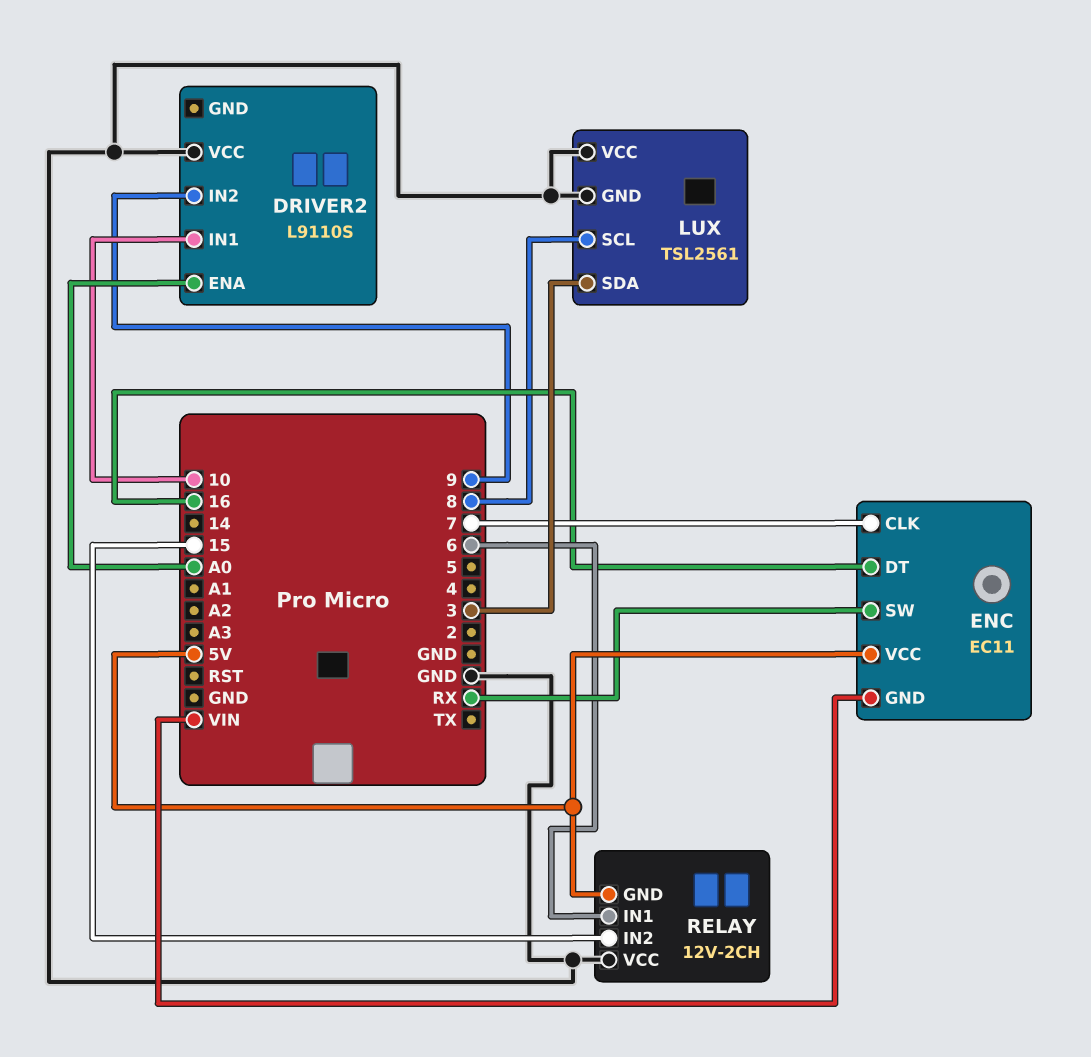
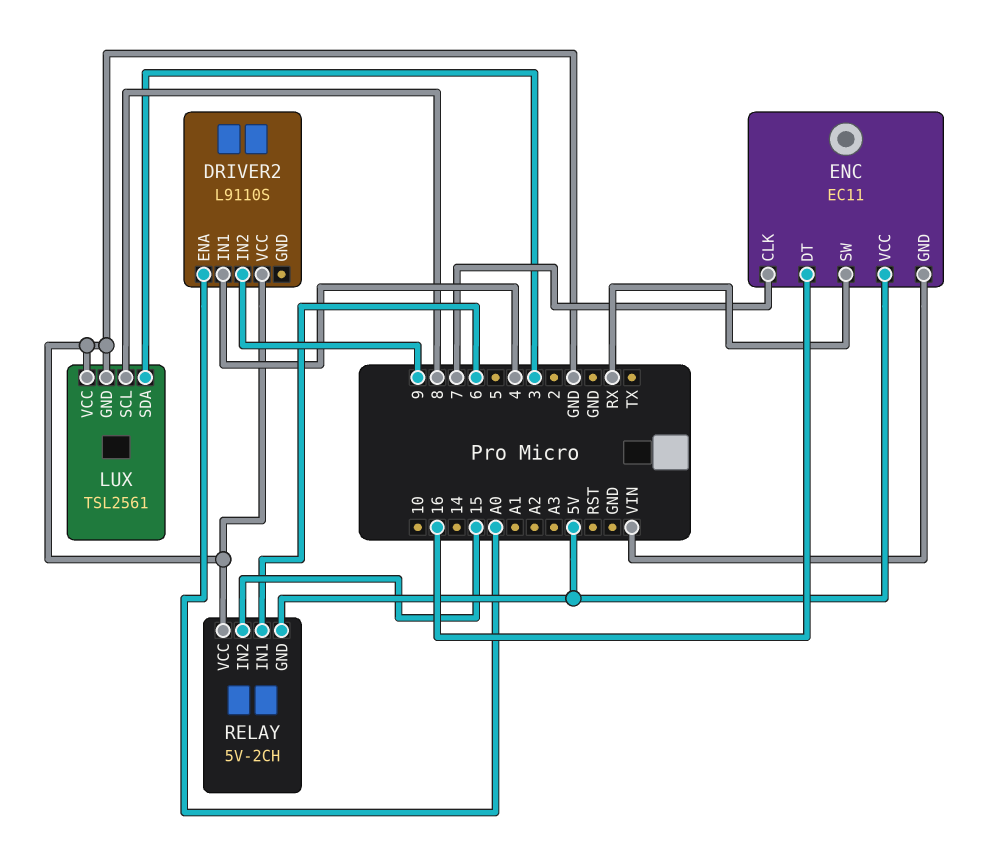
DRIVER2 pin IN1: 10 -> 4
RELAY: 12V-2CH -> 5V-2CH

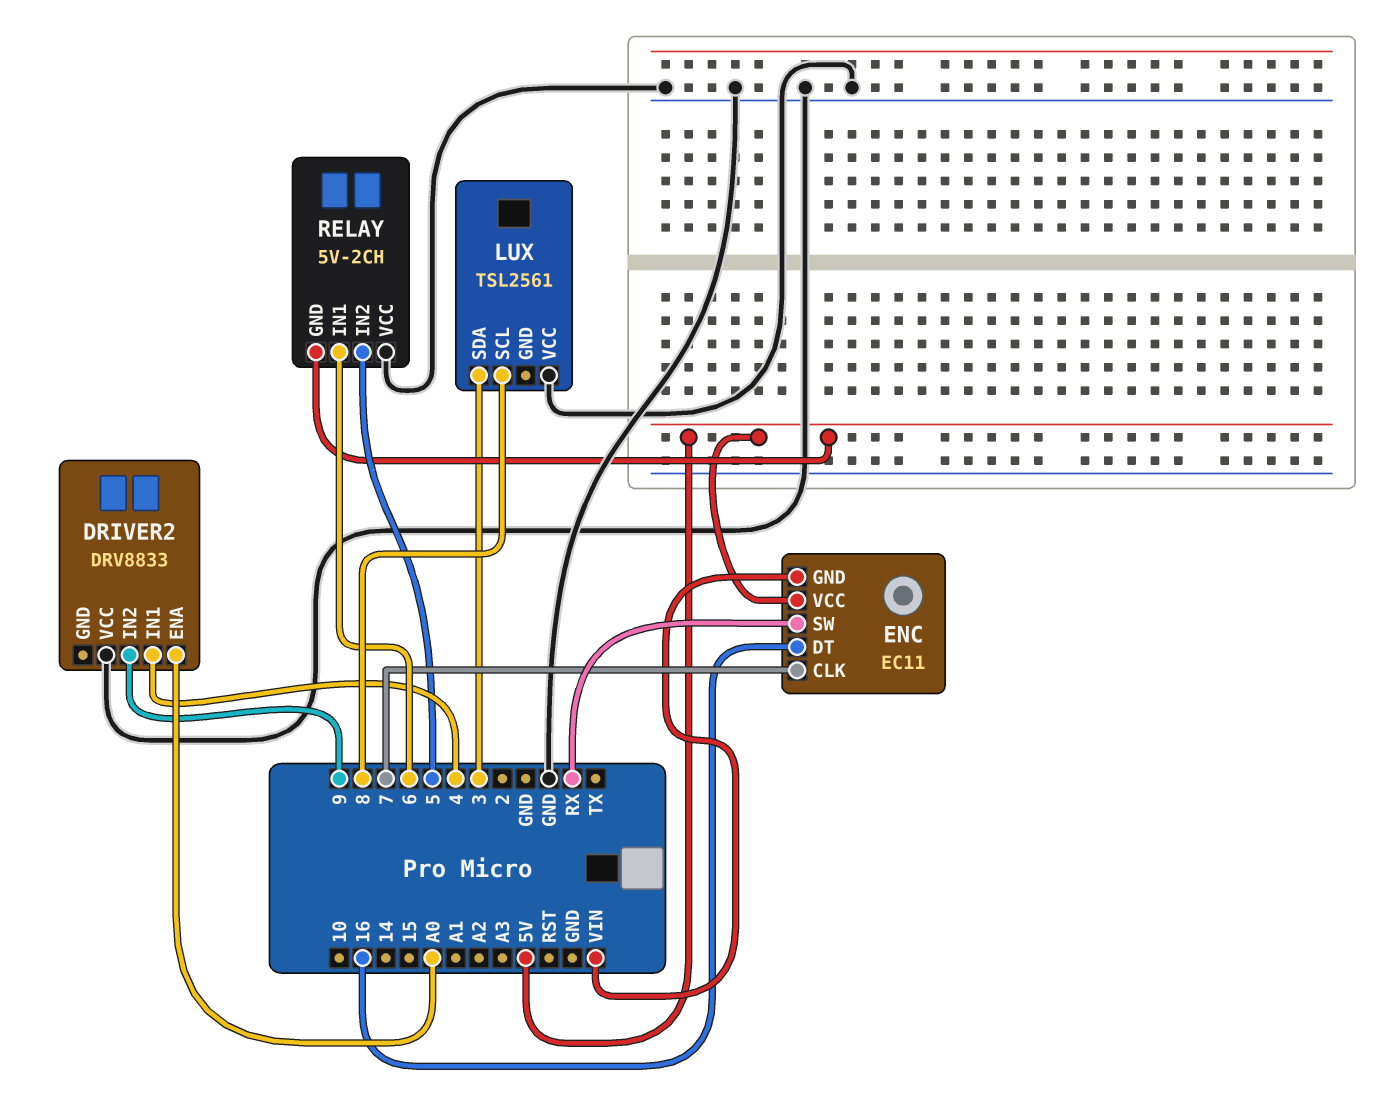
DRIVER2: L9110S -> DRV8833
LUX pin GND: GND -> none
RELAY pin IN2: 15 -> 5

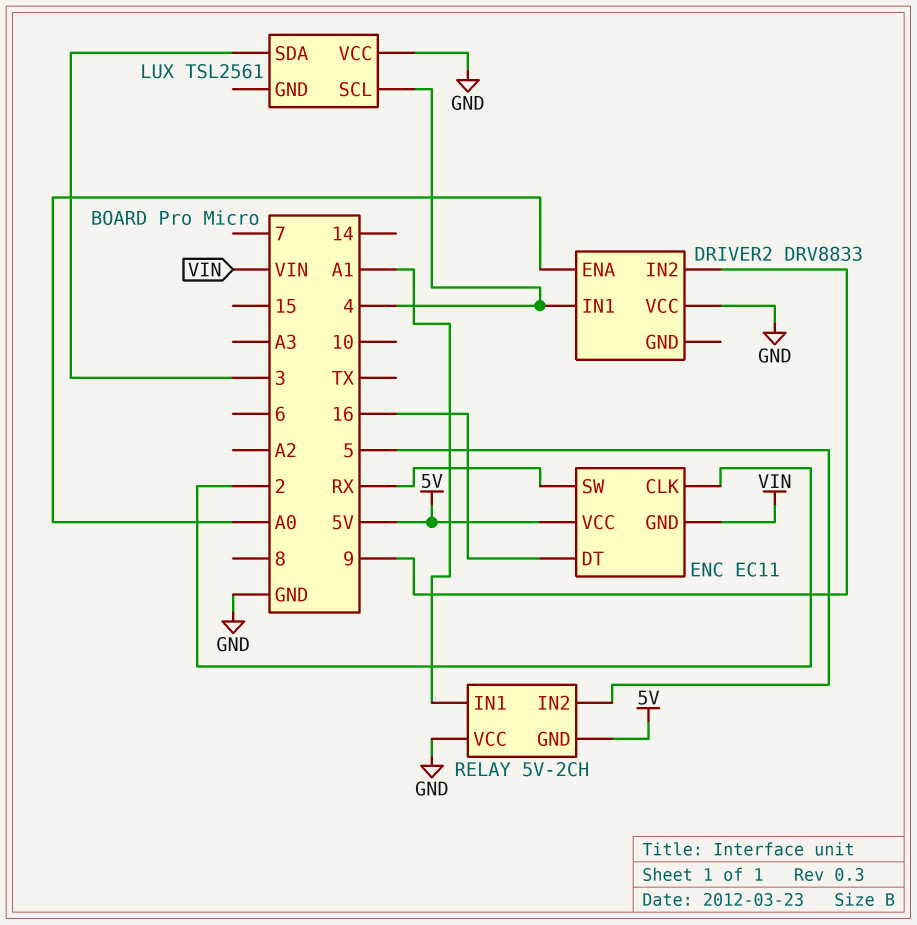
ENC pin CLK: 7 -> 2
LUX pin SCL: 8 -> 4
RELAY pin IN1: 6 -> A1

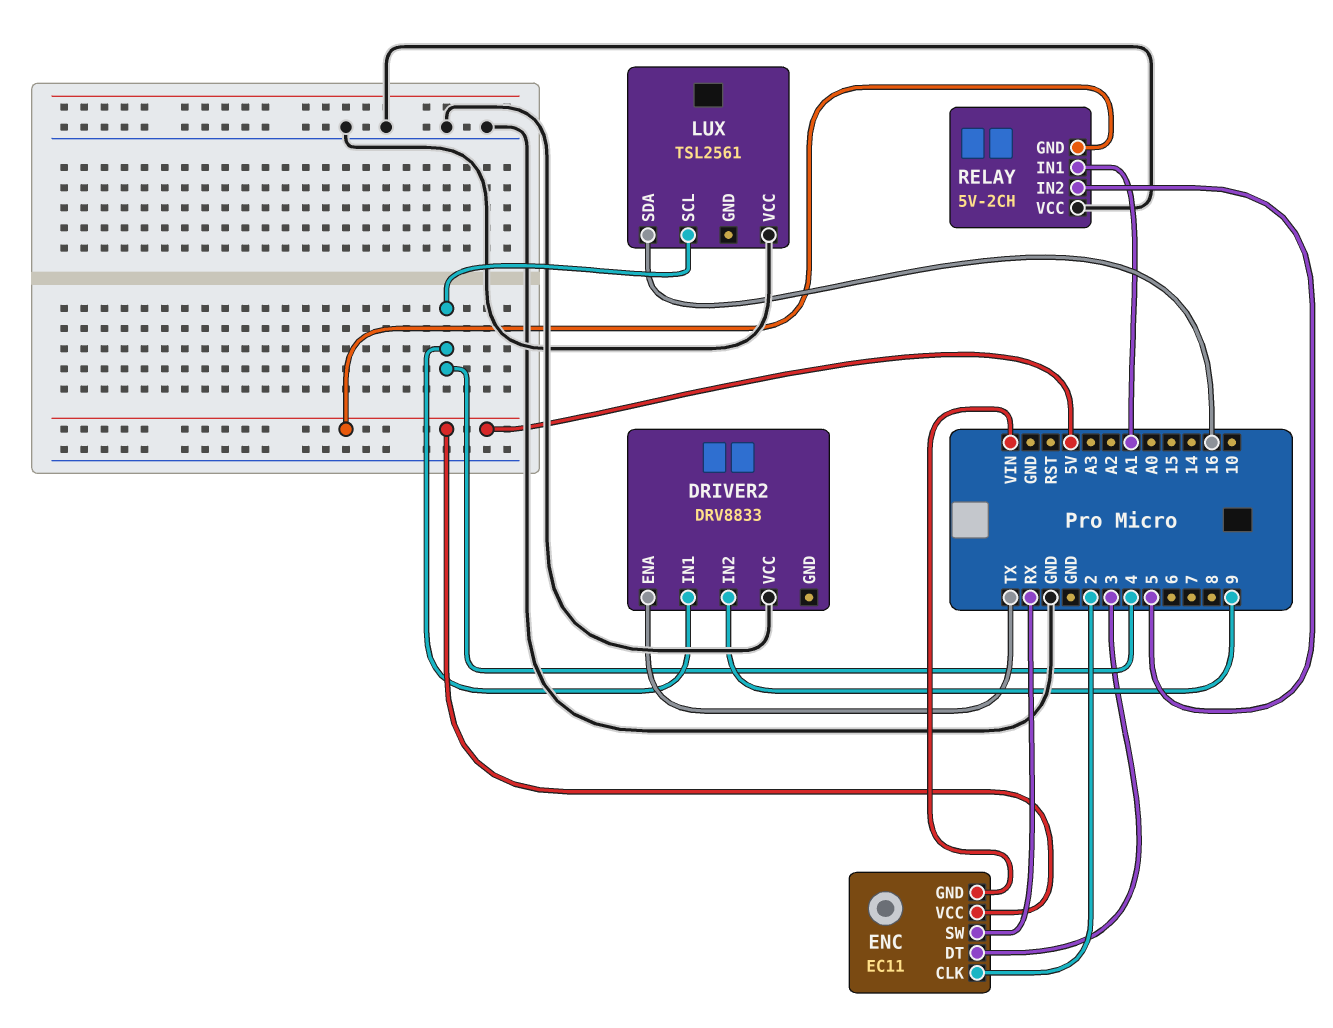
DRIVER2 pin ENA: A0 -> TX
ENC pin DT: 16 -> 3
LUX pin SDA: 3 -> 16

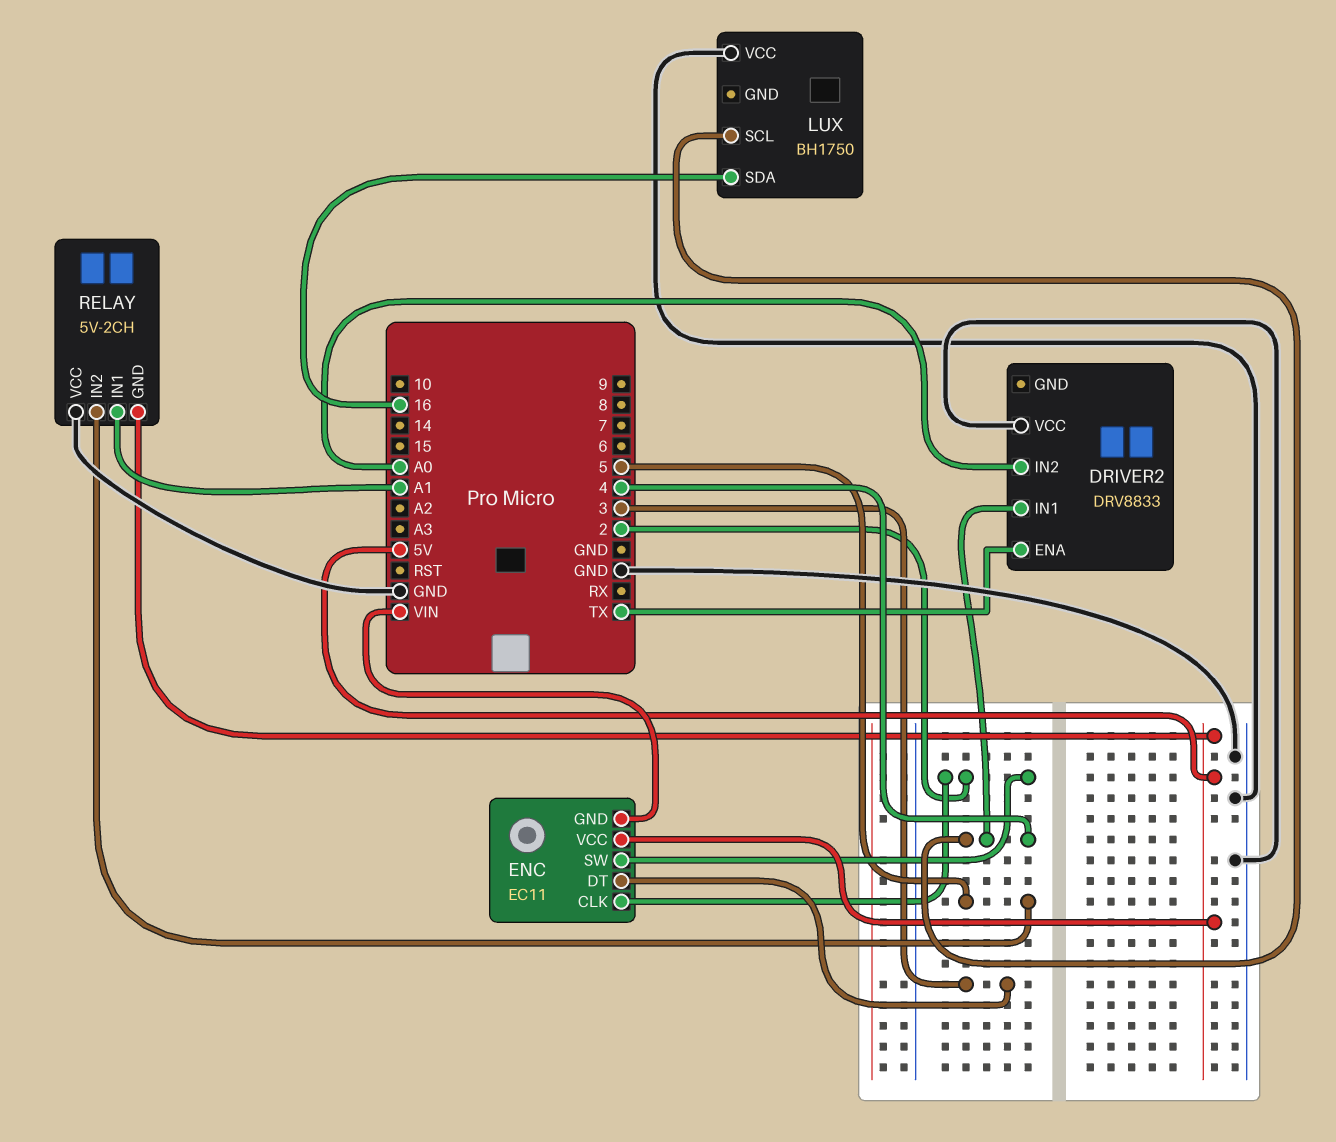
DRIVER2 pin IN2: 9 -> A0
ENC pin SW: RX -> 2
LUX: TSL2561 -> BH1750

